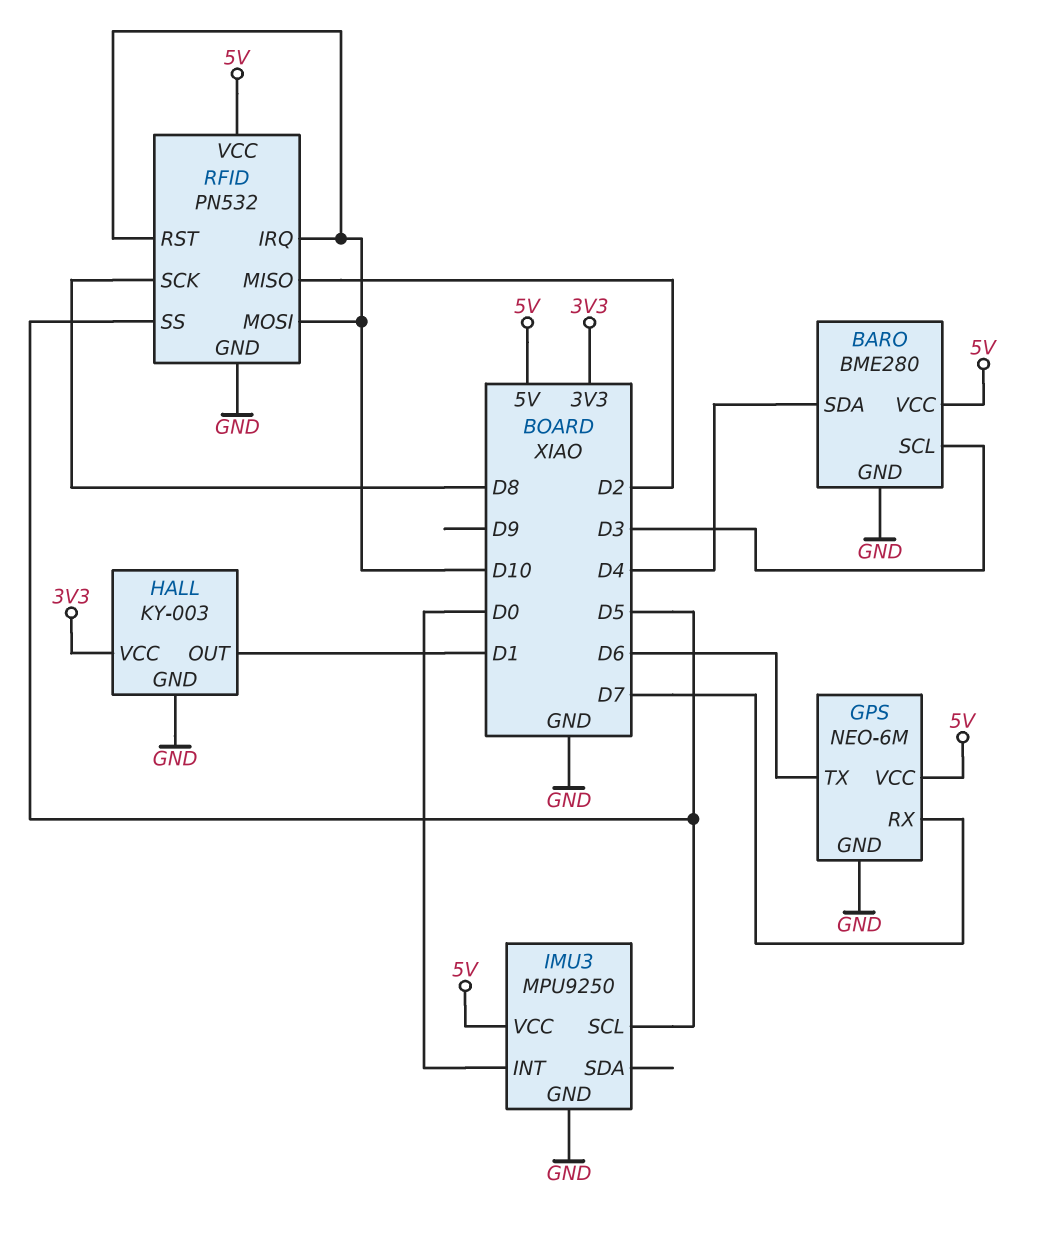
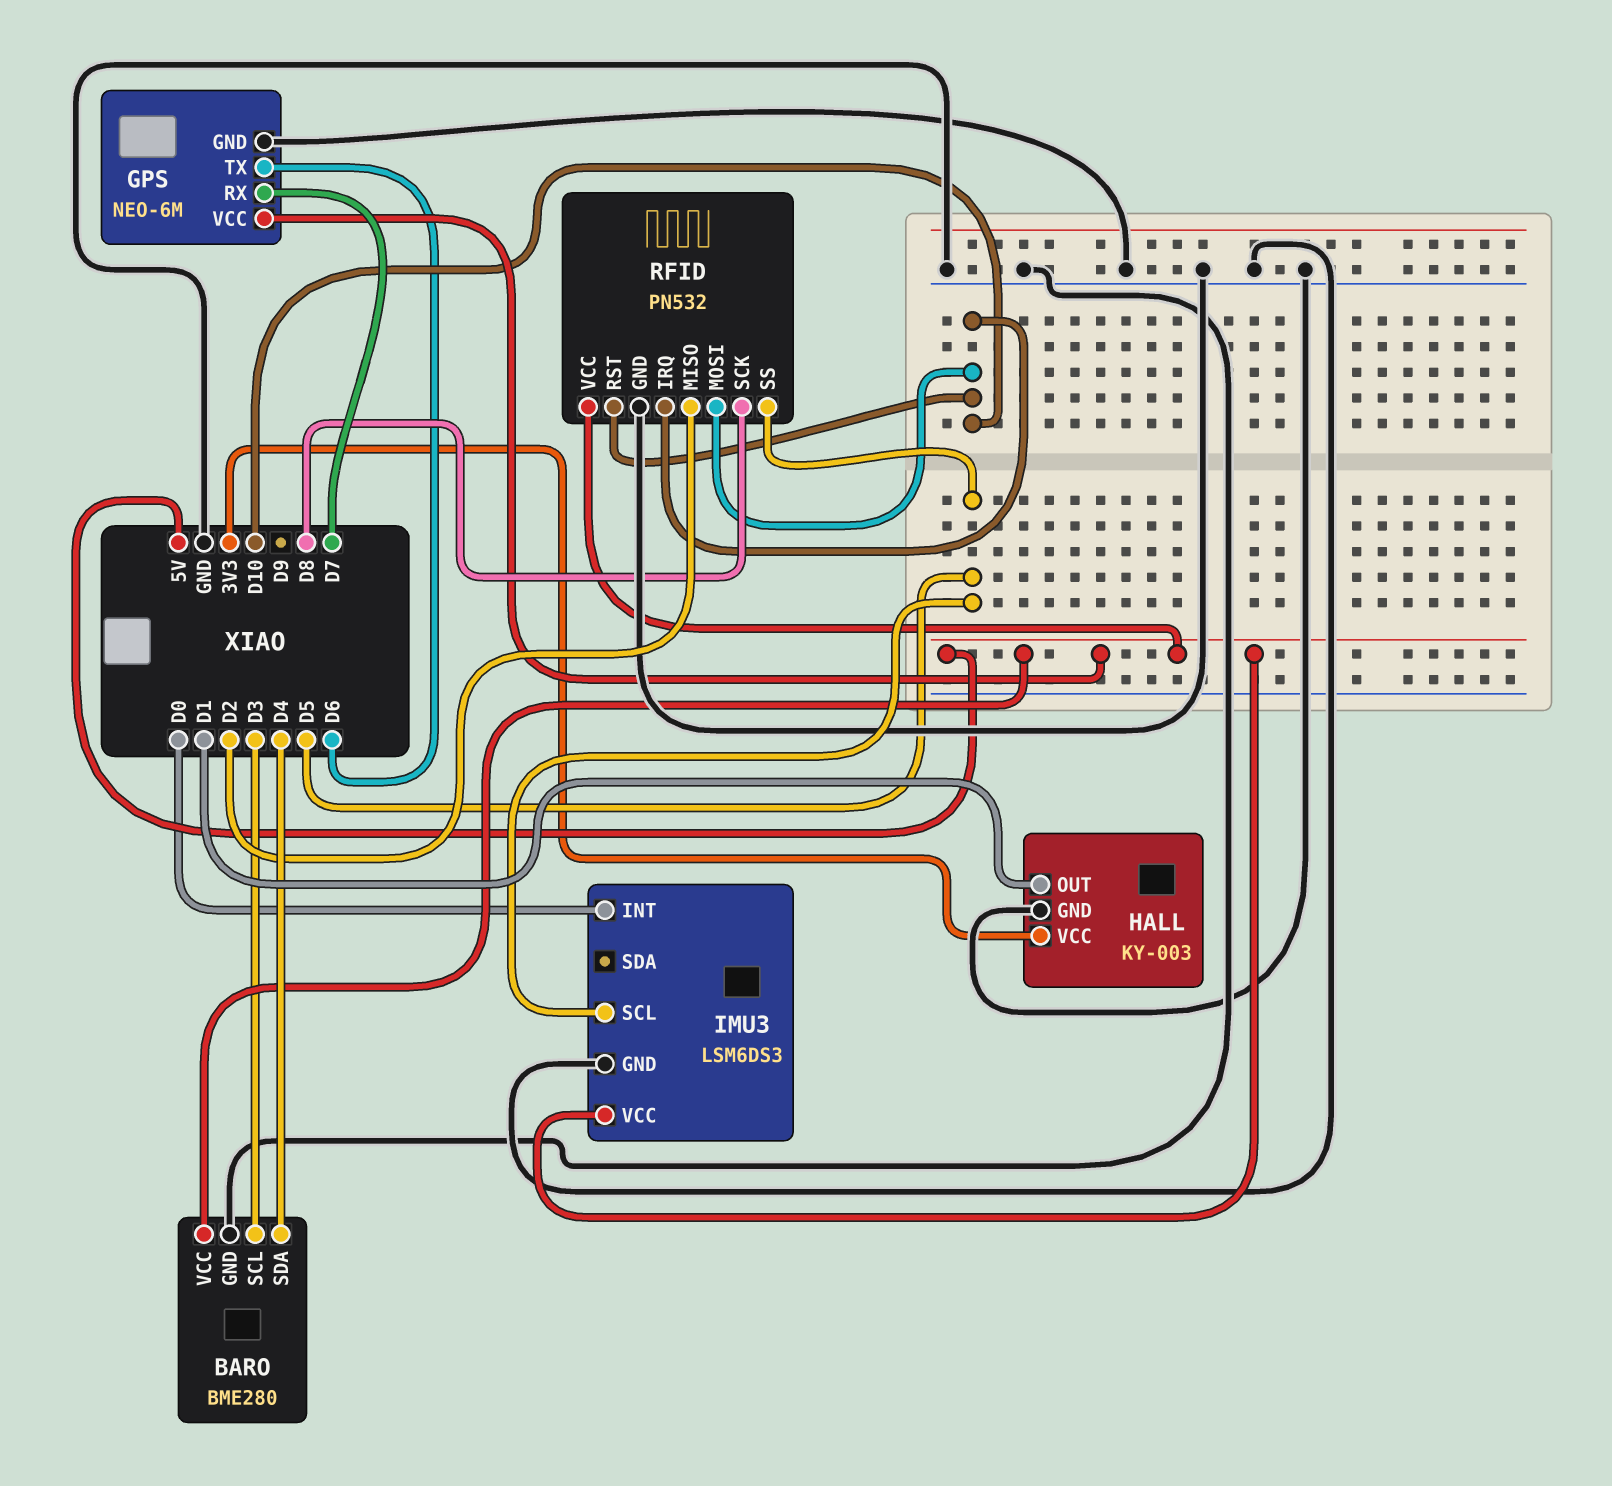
IMU3: MPU9250 -> LSM6DS3

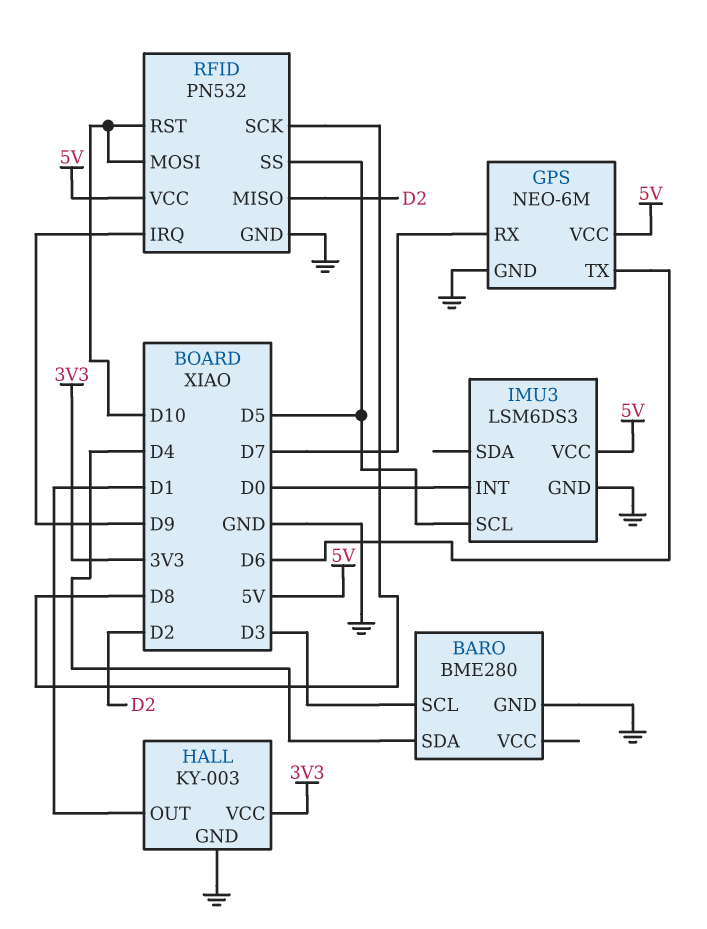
BARO pin VCC: 5V -> none
RFID pin IRQ: D10 -> D9

